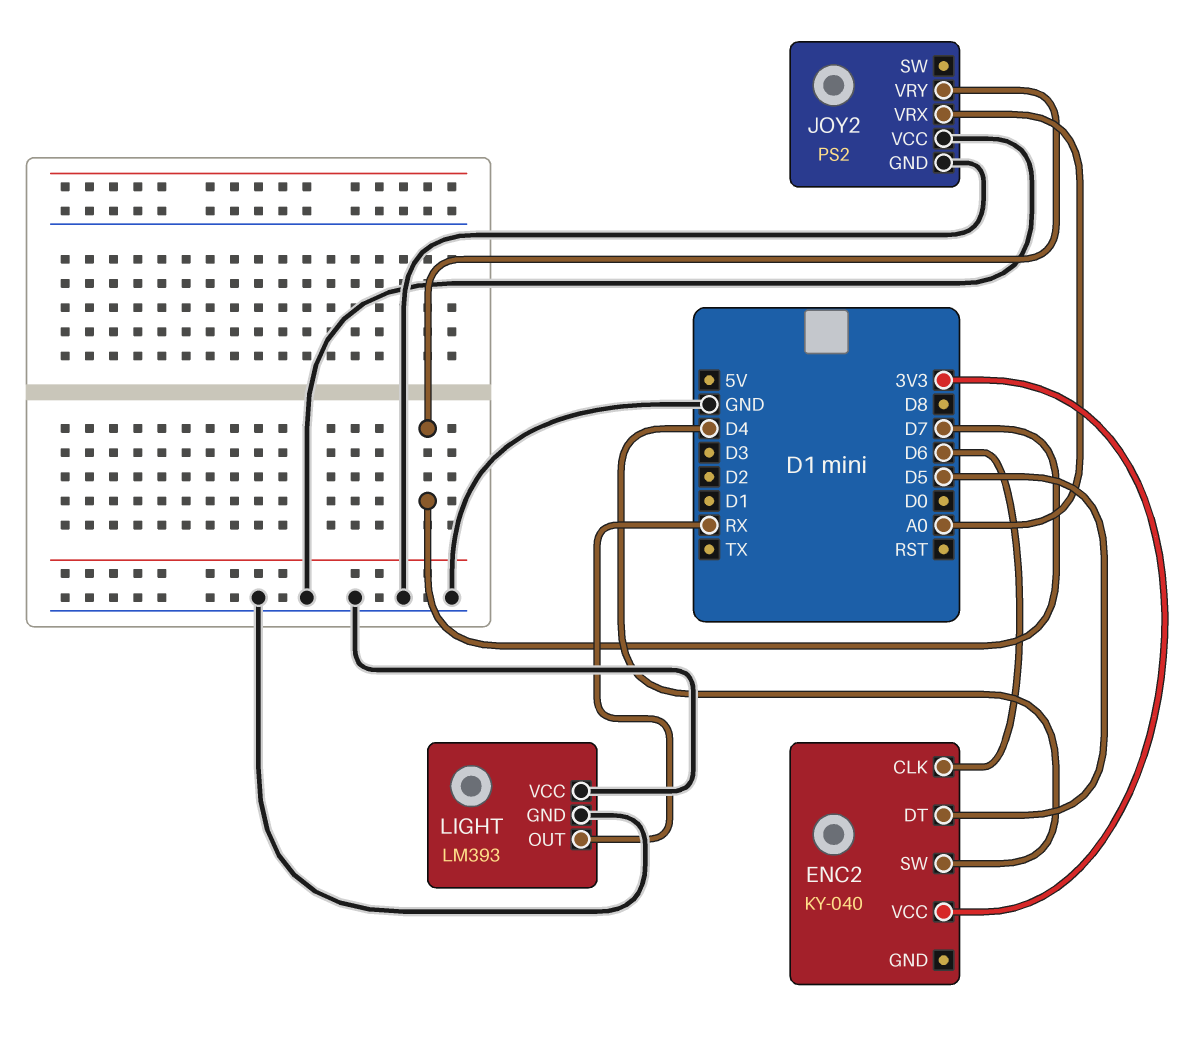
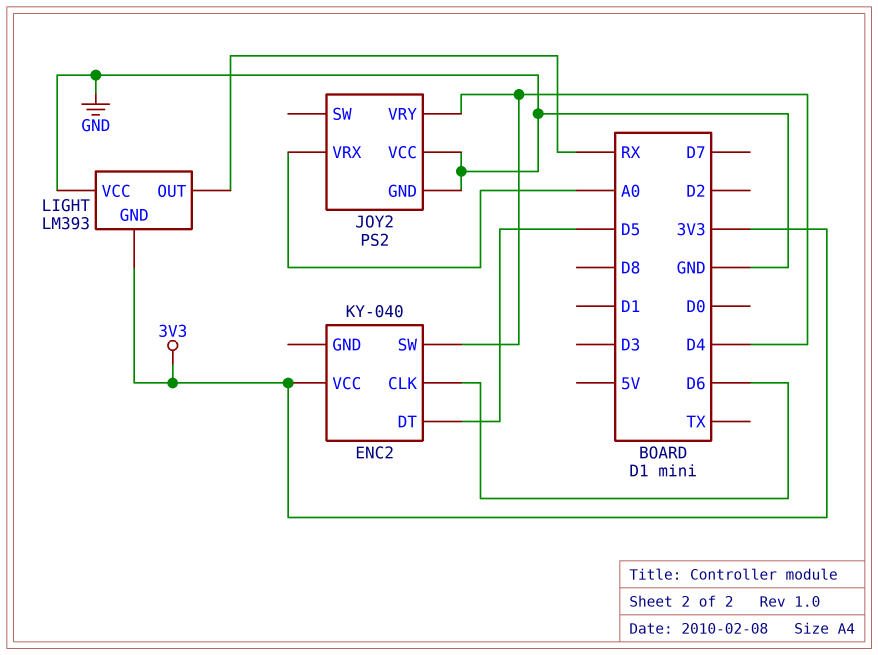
JOY2 pin VRY: D7 -> D4
LIGHT pin GND: GND -> 3V3

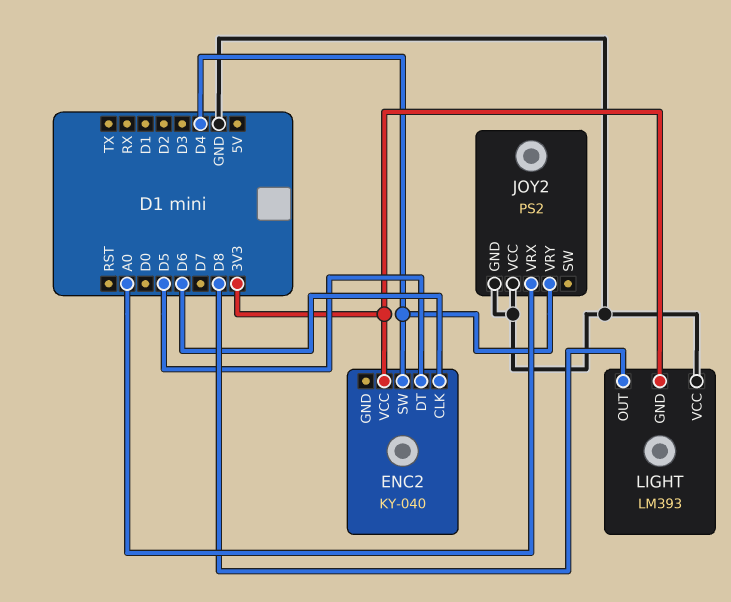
LIGHT pin OUT: RX -> D8

